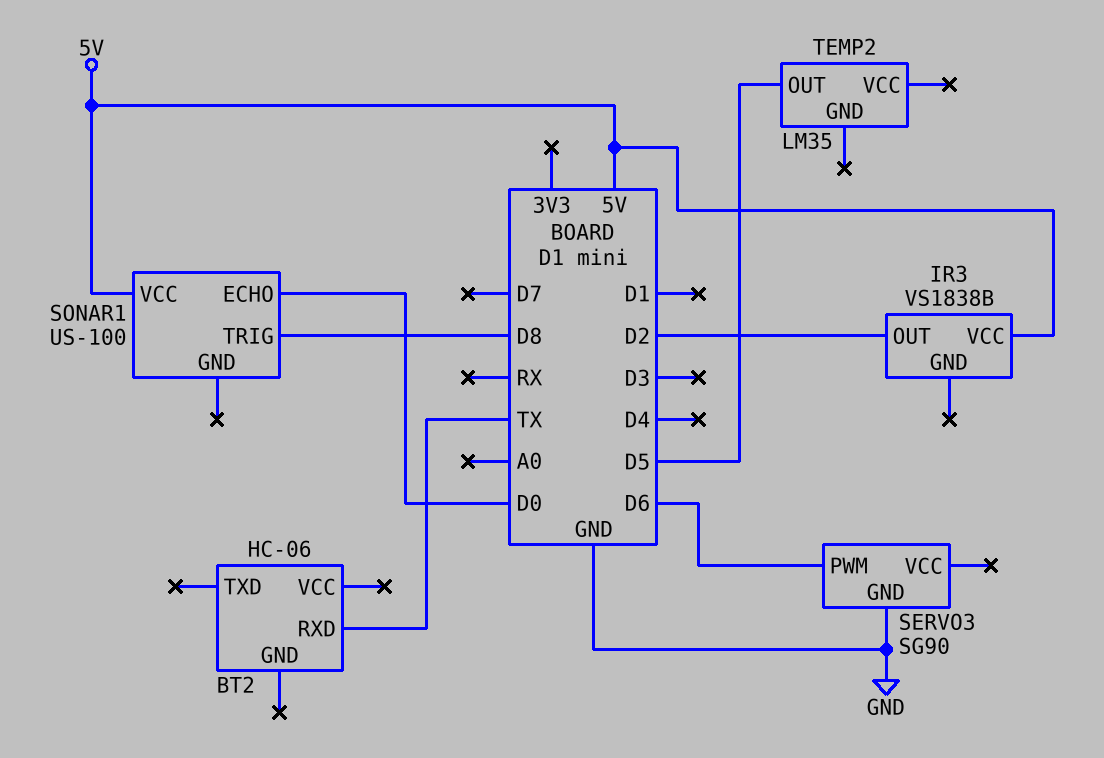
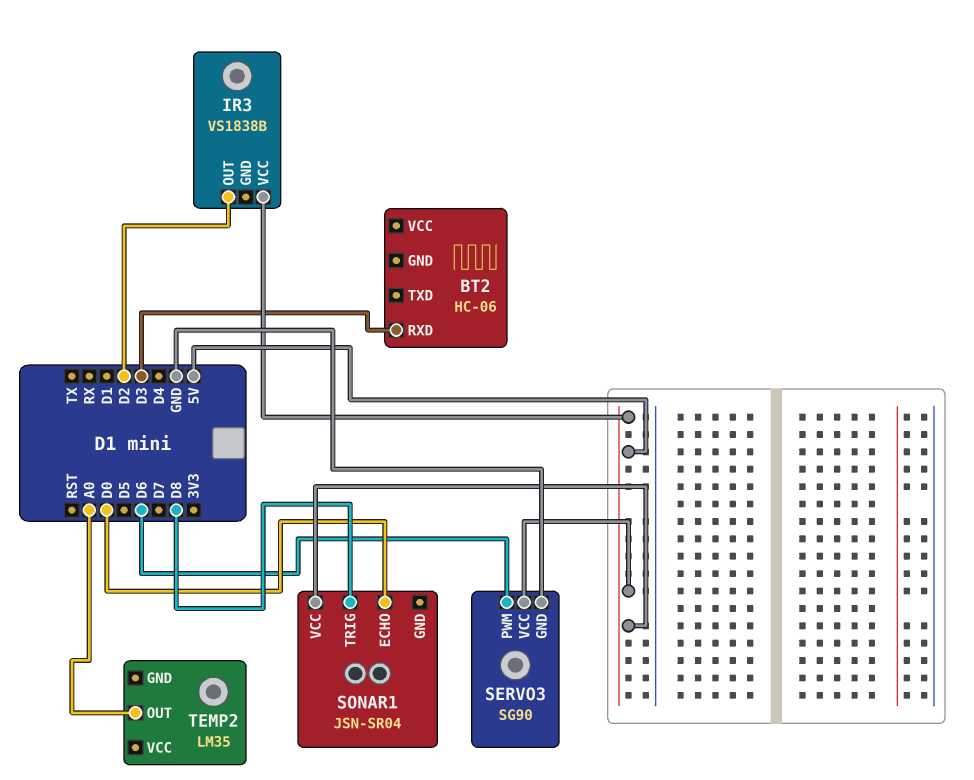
BT2 pin RXD: TX -> D3
SERVO3 pin VCC: none -> 5V
SONAR1: US-100 -> JSN-SR04
TEMP2 pin OUT: D5 -> A0

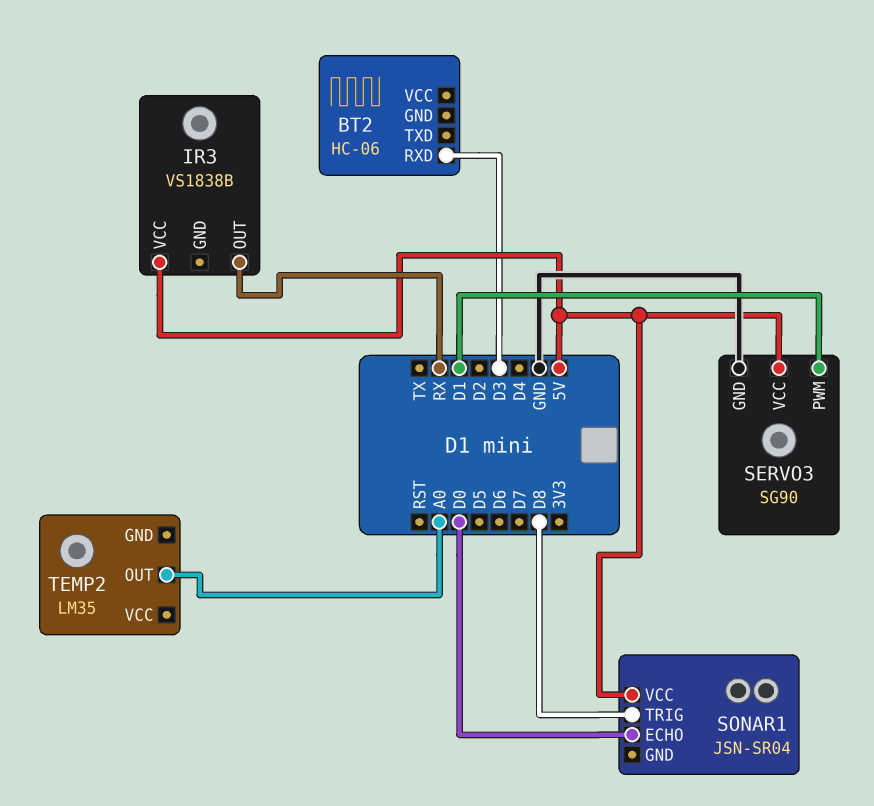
IR3 pin OUT: D2 -> RX
SERVO3 pin PWM: D6 -> D1

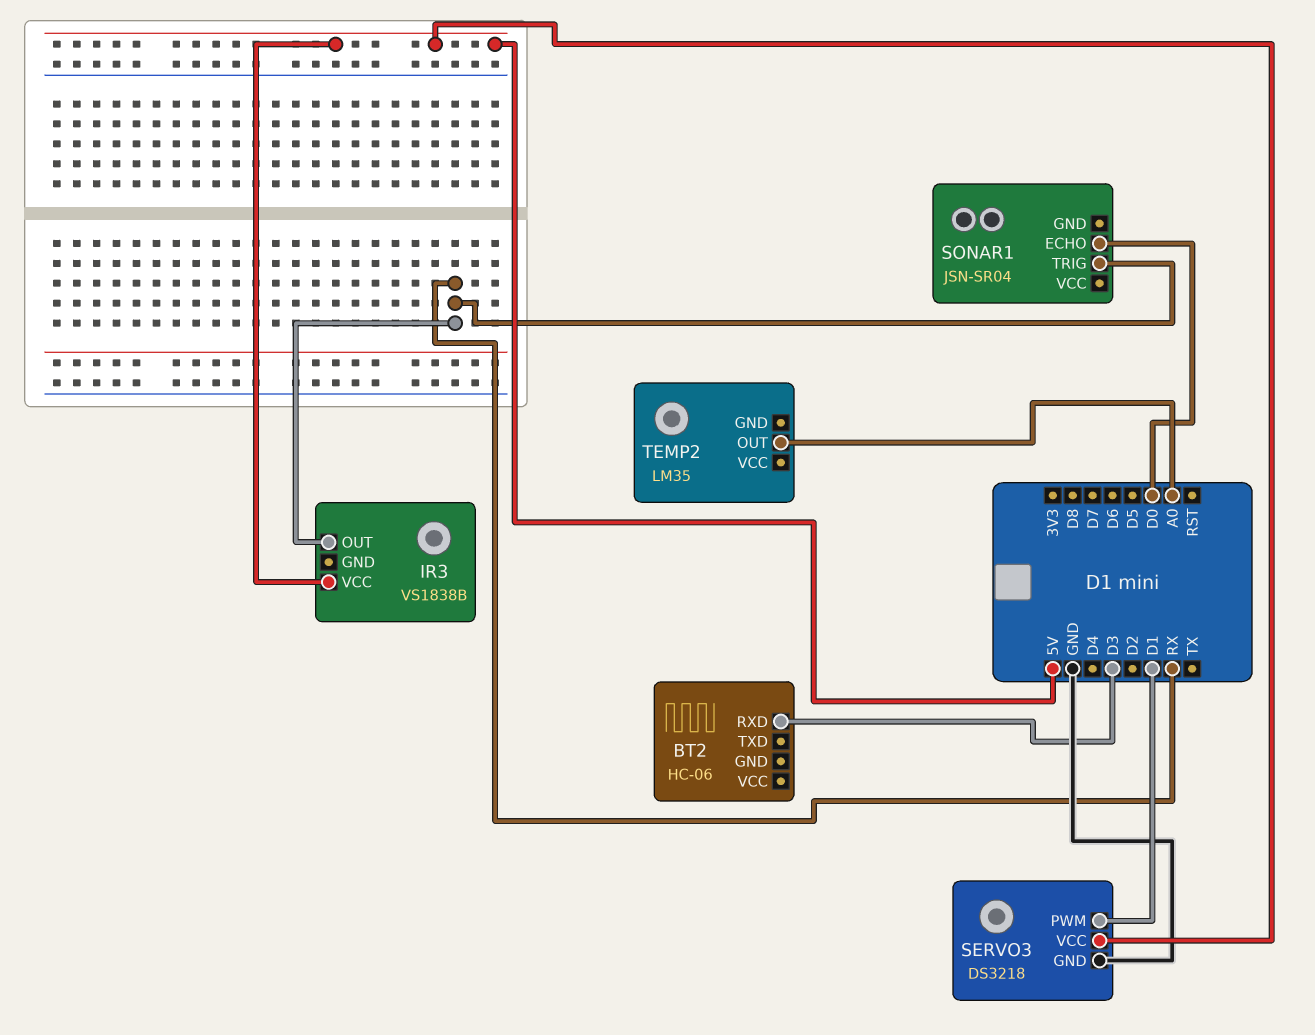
SERVO3: SG90 -> DS3218
SONAR1 pin TRIG: D8 -> RX
SONAR1 pin VCC: 5V -> none

